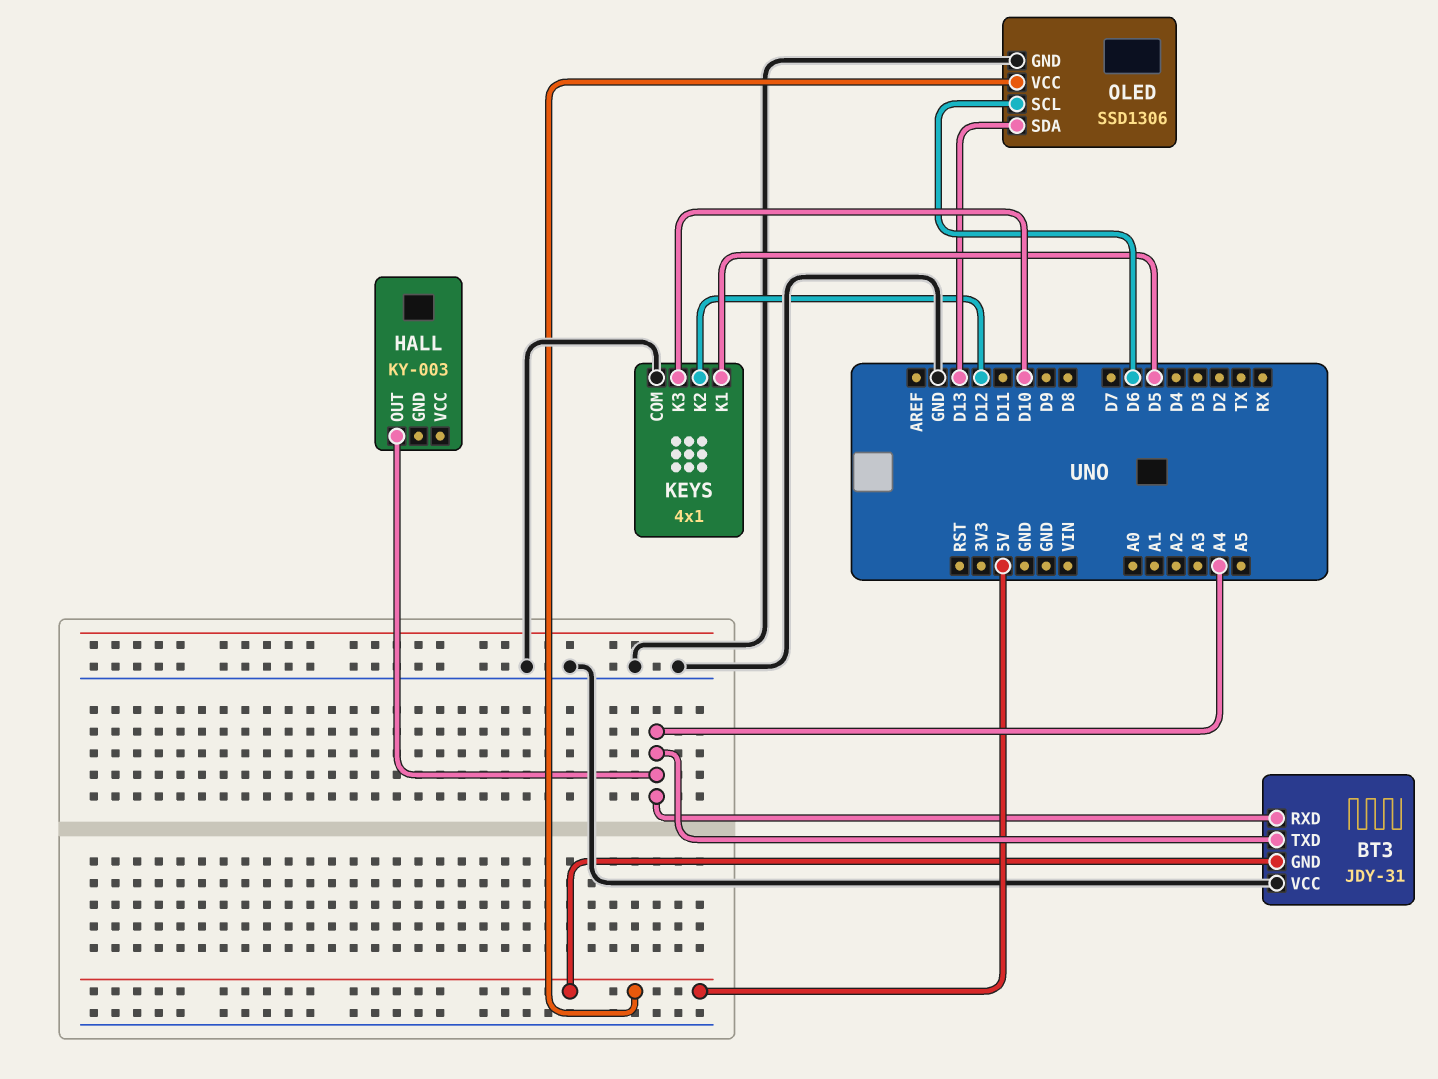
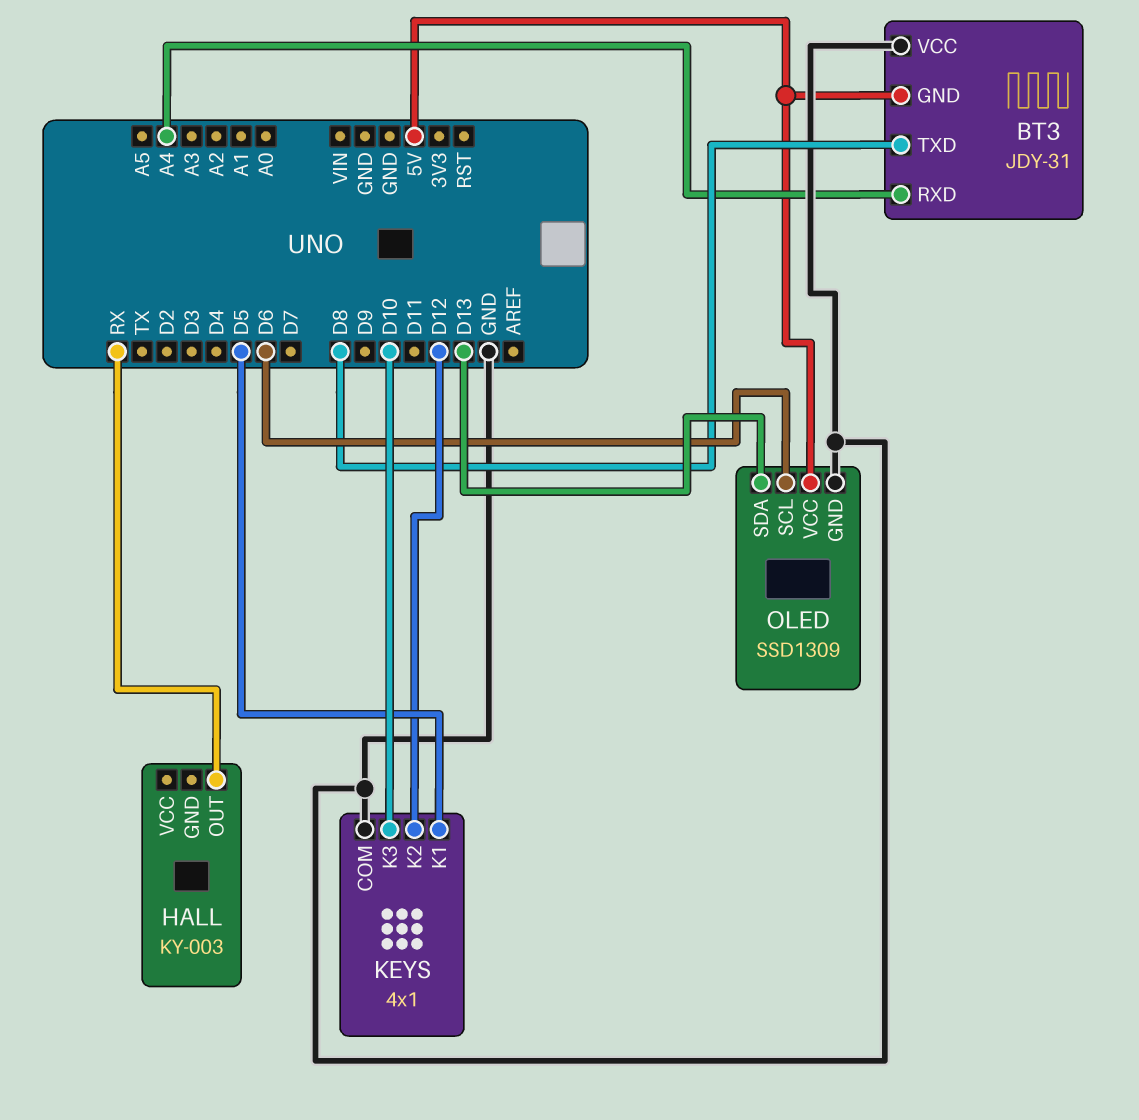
BT3 pin TXD: A4 -> D8
HALL pin OUT: A4 -> RX
OLED: SSD1306 -> SSD1309

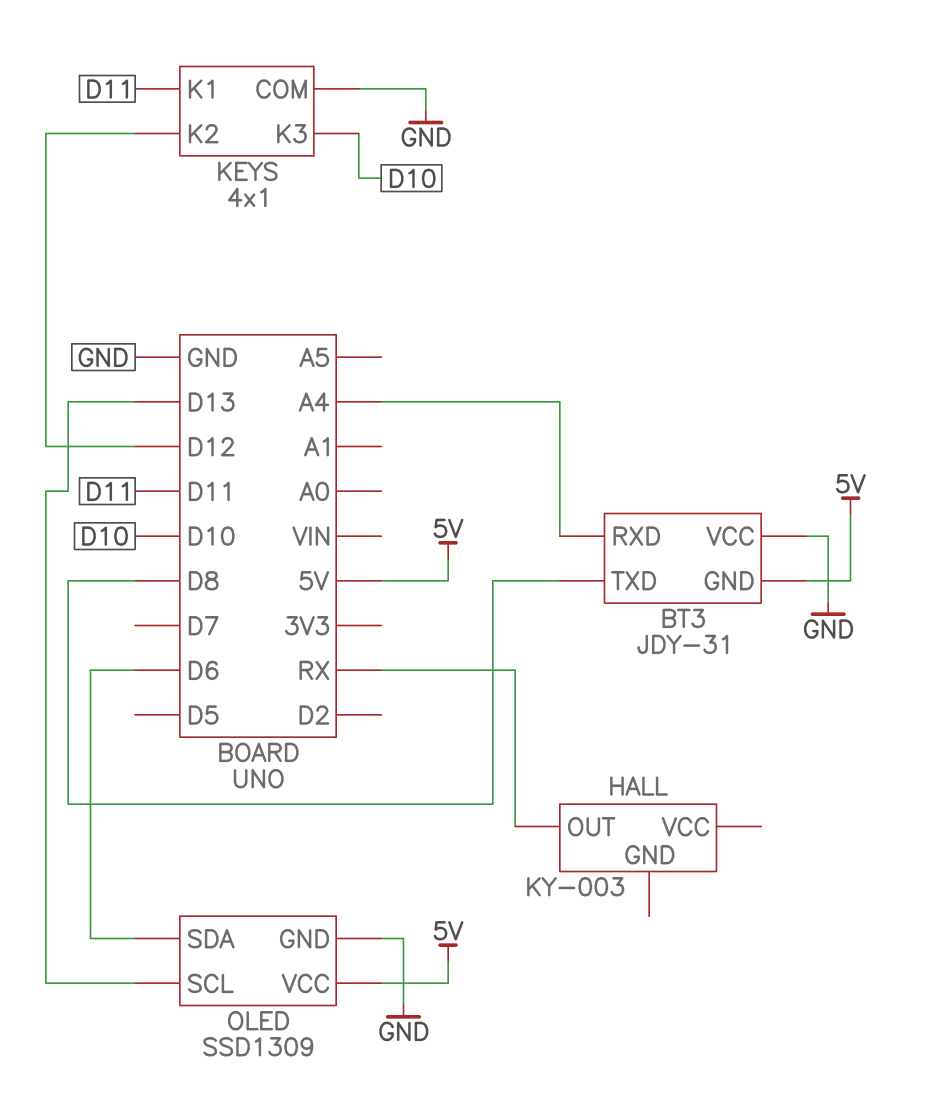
KEYS pin K1: D5 -> D11
OLED pin SCL: D6 -> D13
OLED pin SDA: D13 -> D6

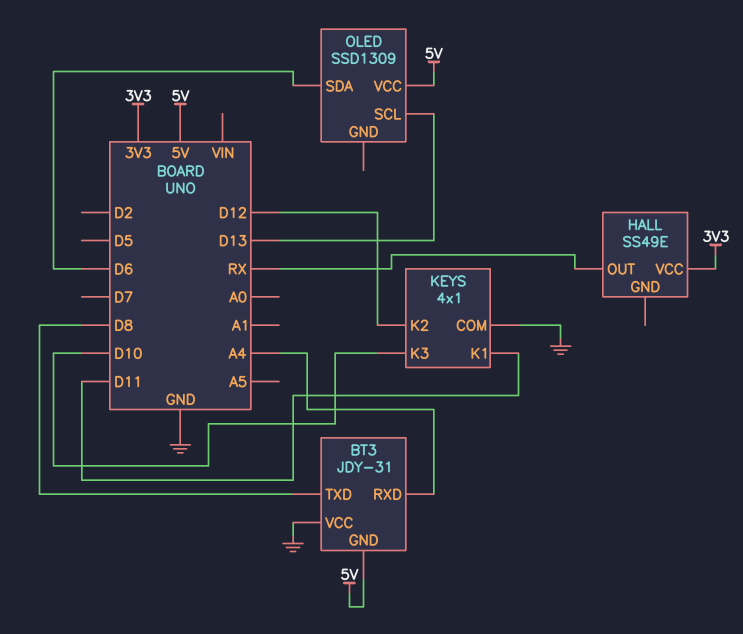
HALL: KY-003 -> SS49E
HALL pin VCC: none -> 3V3
OLED pin GND: GND -> none

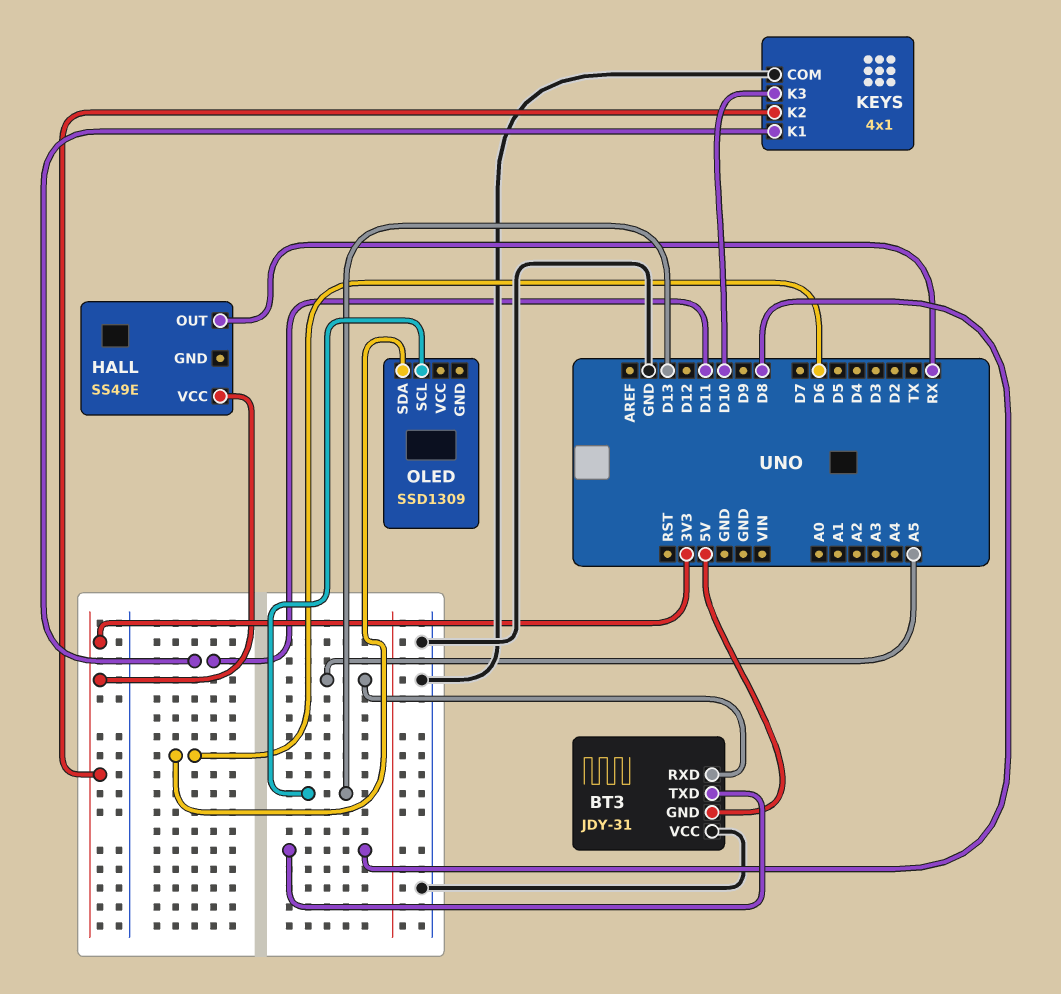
BT3 pin RXD: A4 -> A5
KEYS pin K2: D12 -> 3V3
OLED pin VCC: 5V -> none

